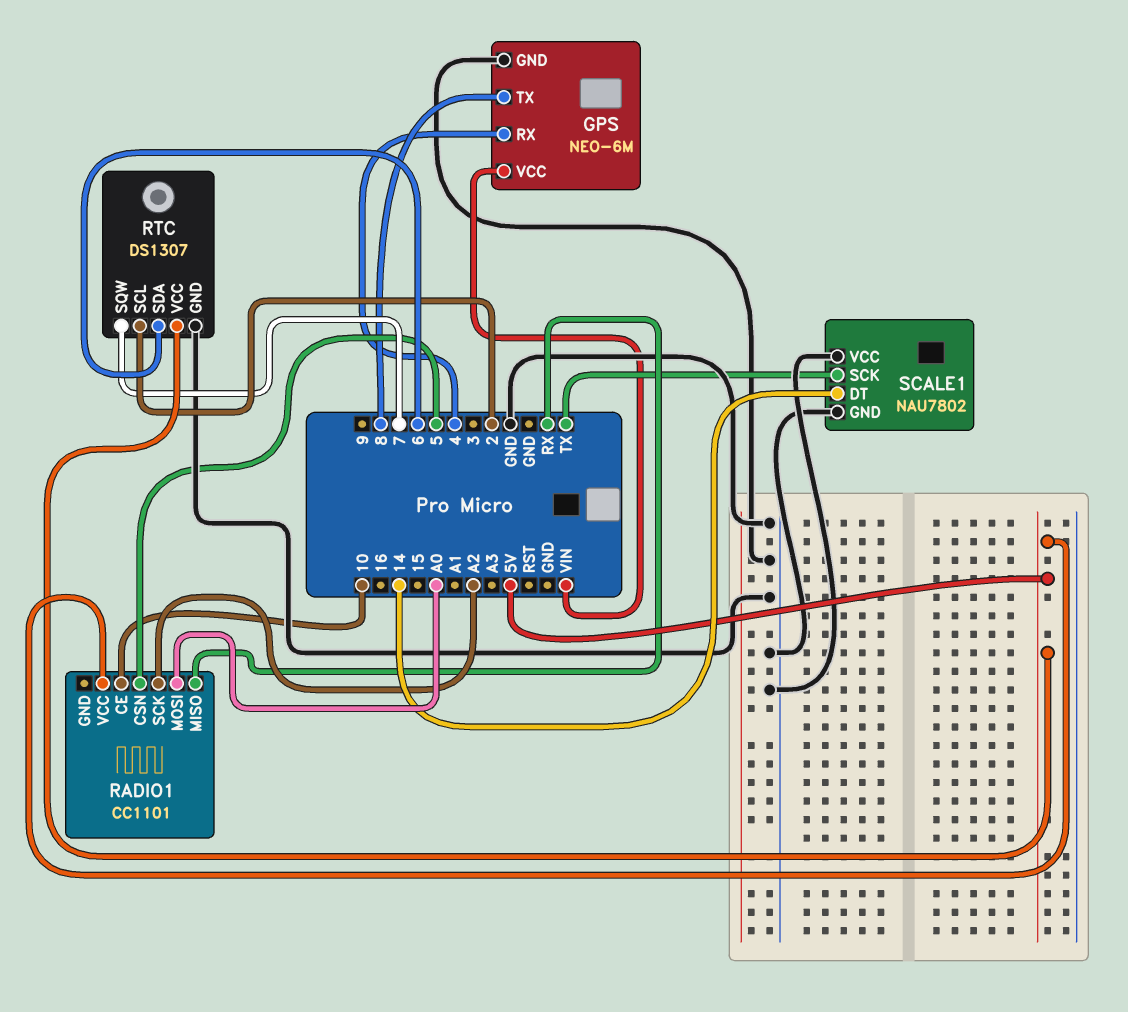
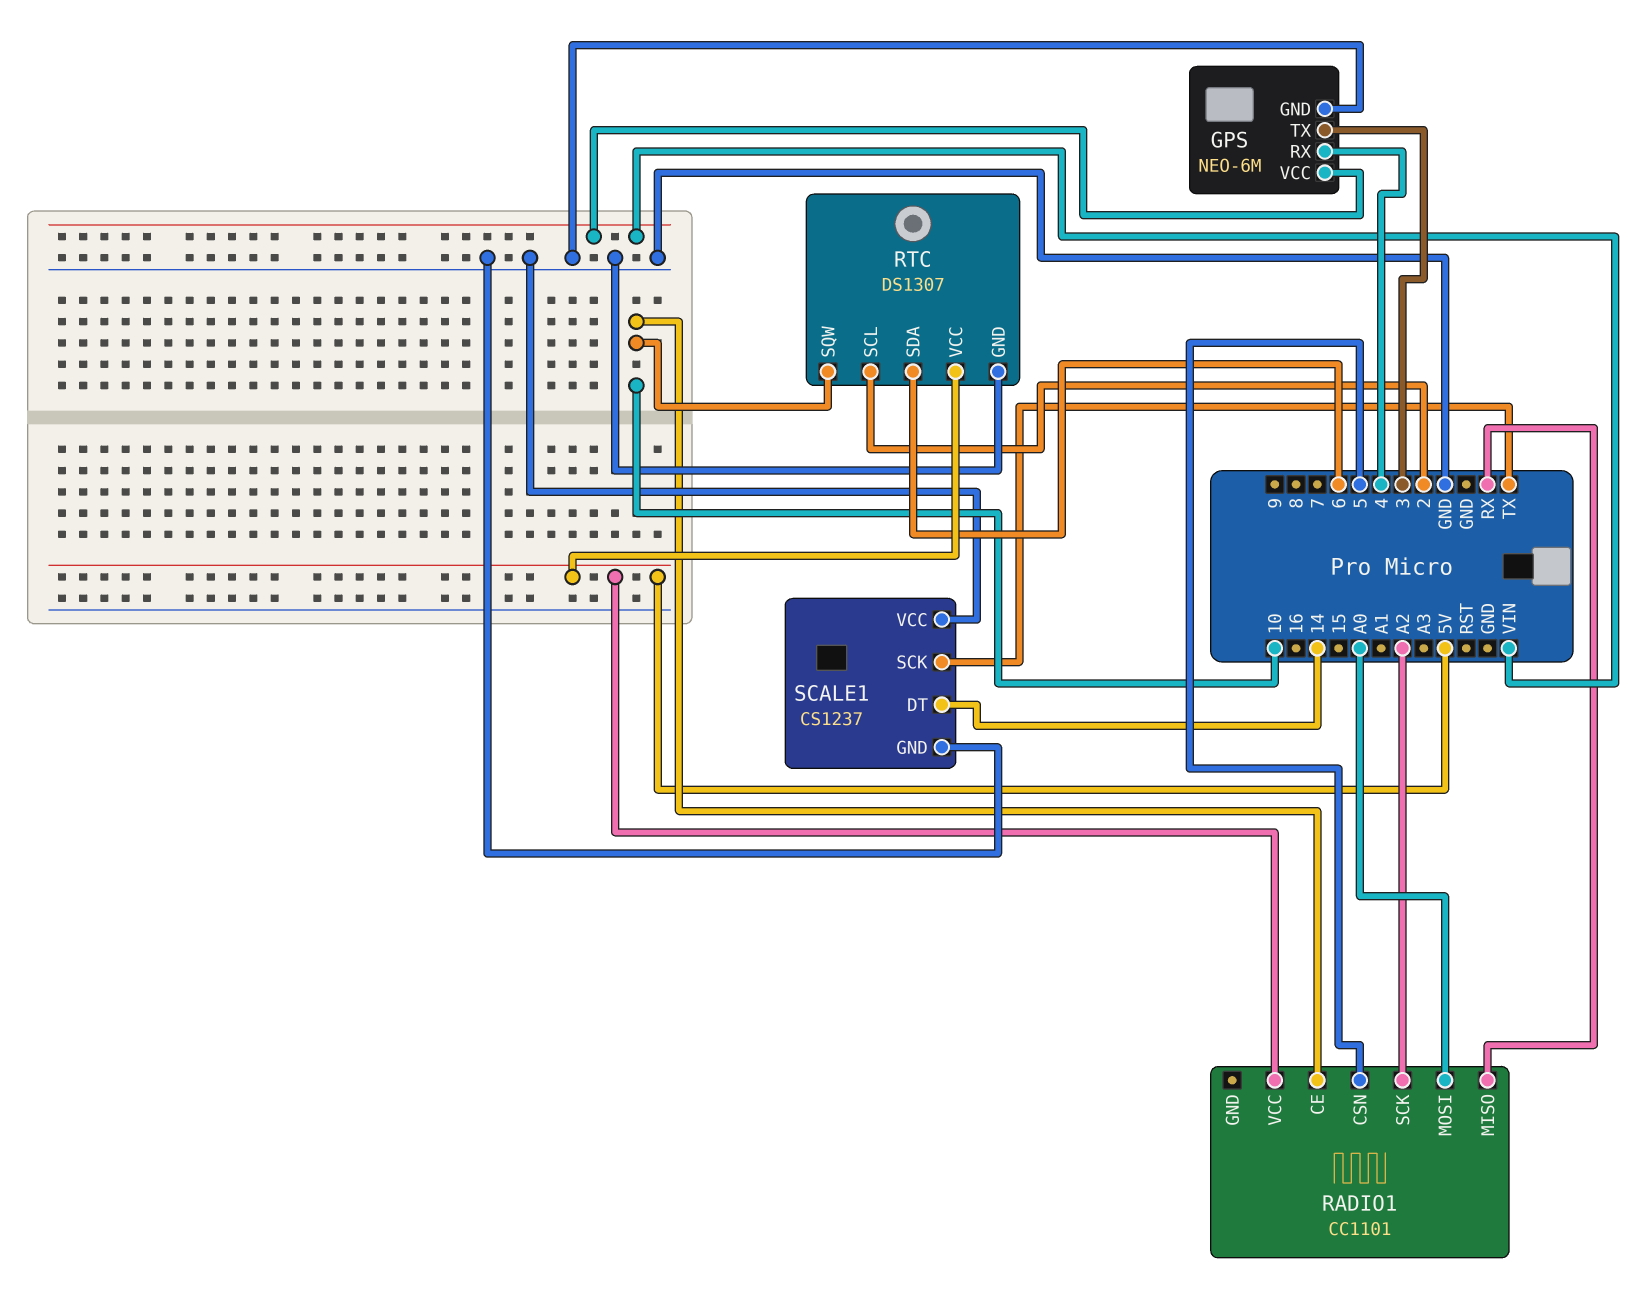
GPS pin TX: 8 -> 3
RTC pin SQW: 7 -> 10
SCALE1: NAU7802 -> CS1237

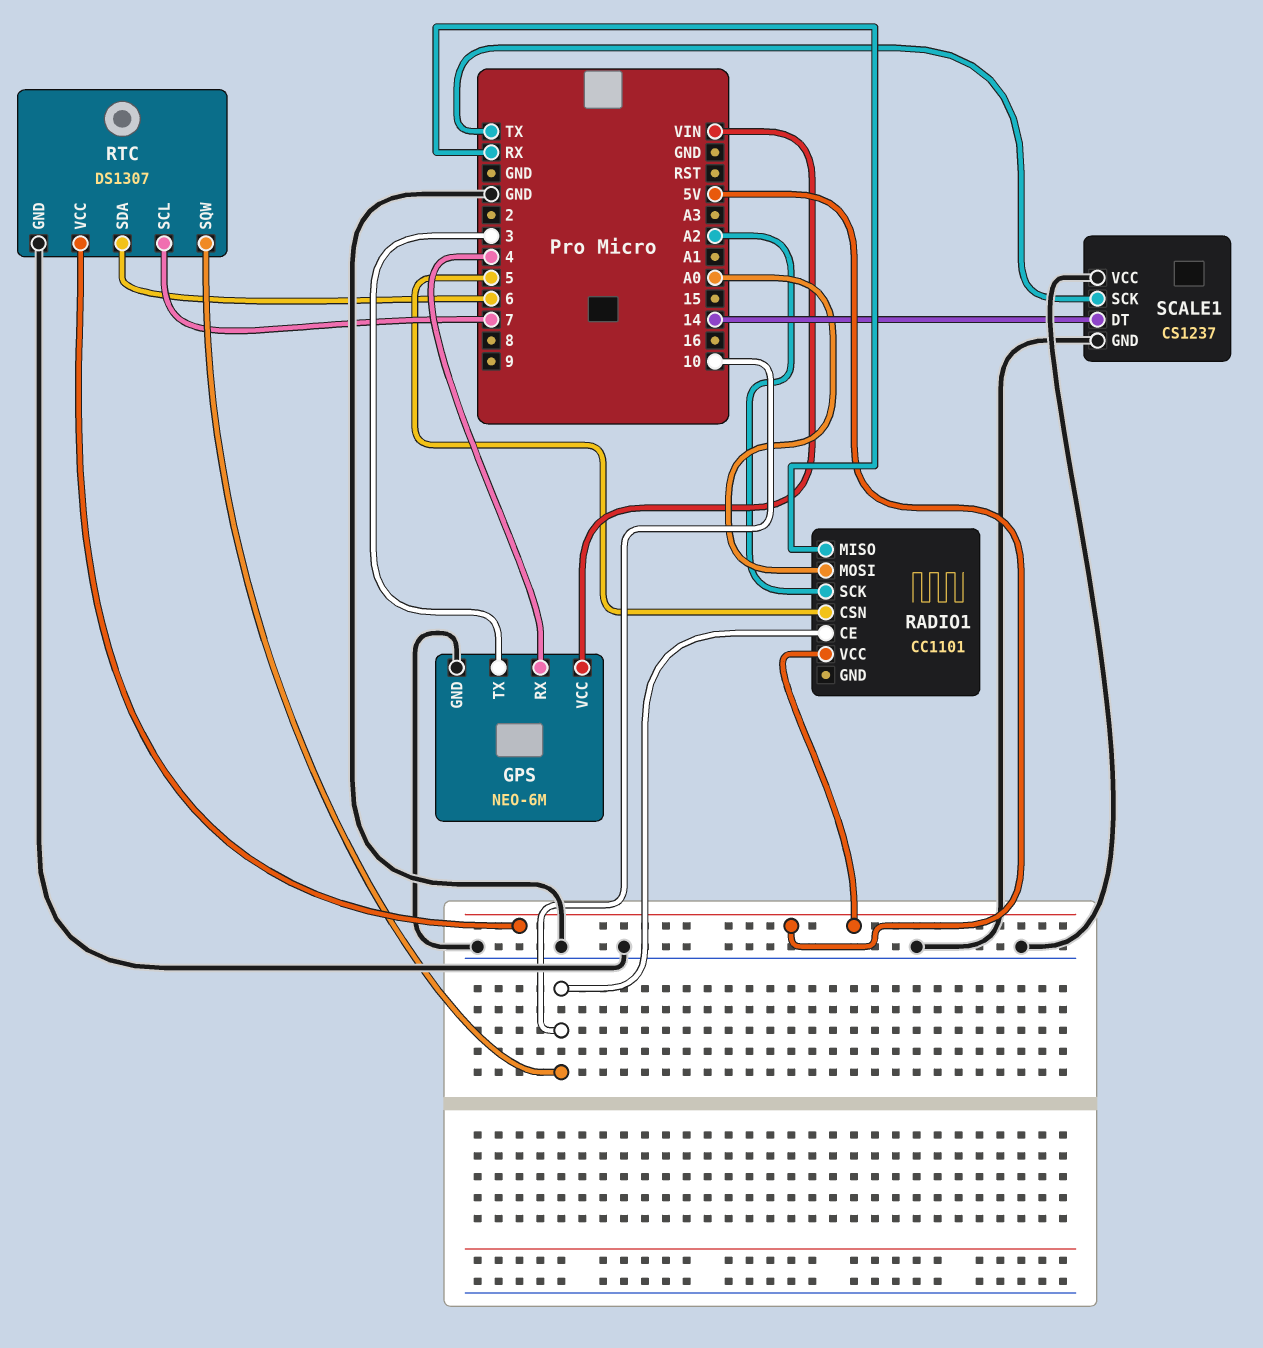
RTC pin SCL: 2 -> 7

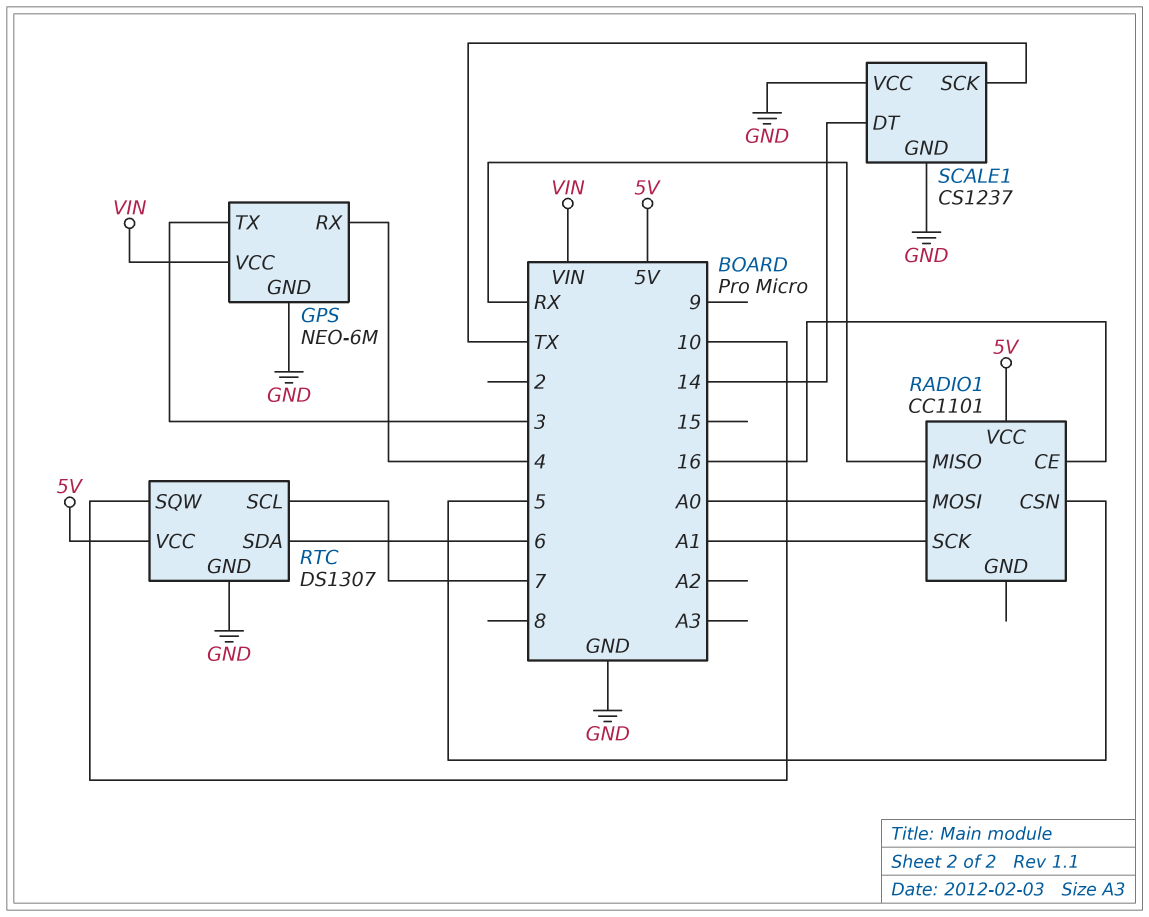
RADIO1 pin CE: 10 -> 16
RADIO1 pin SCK: A2 -> A1

